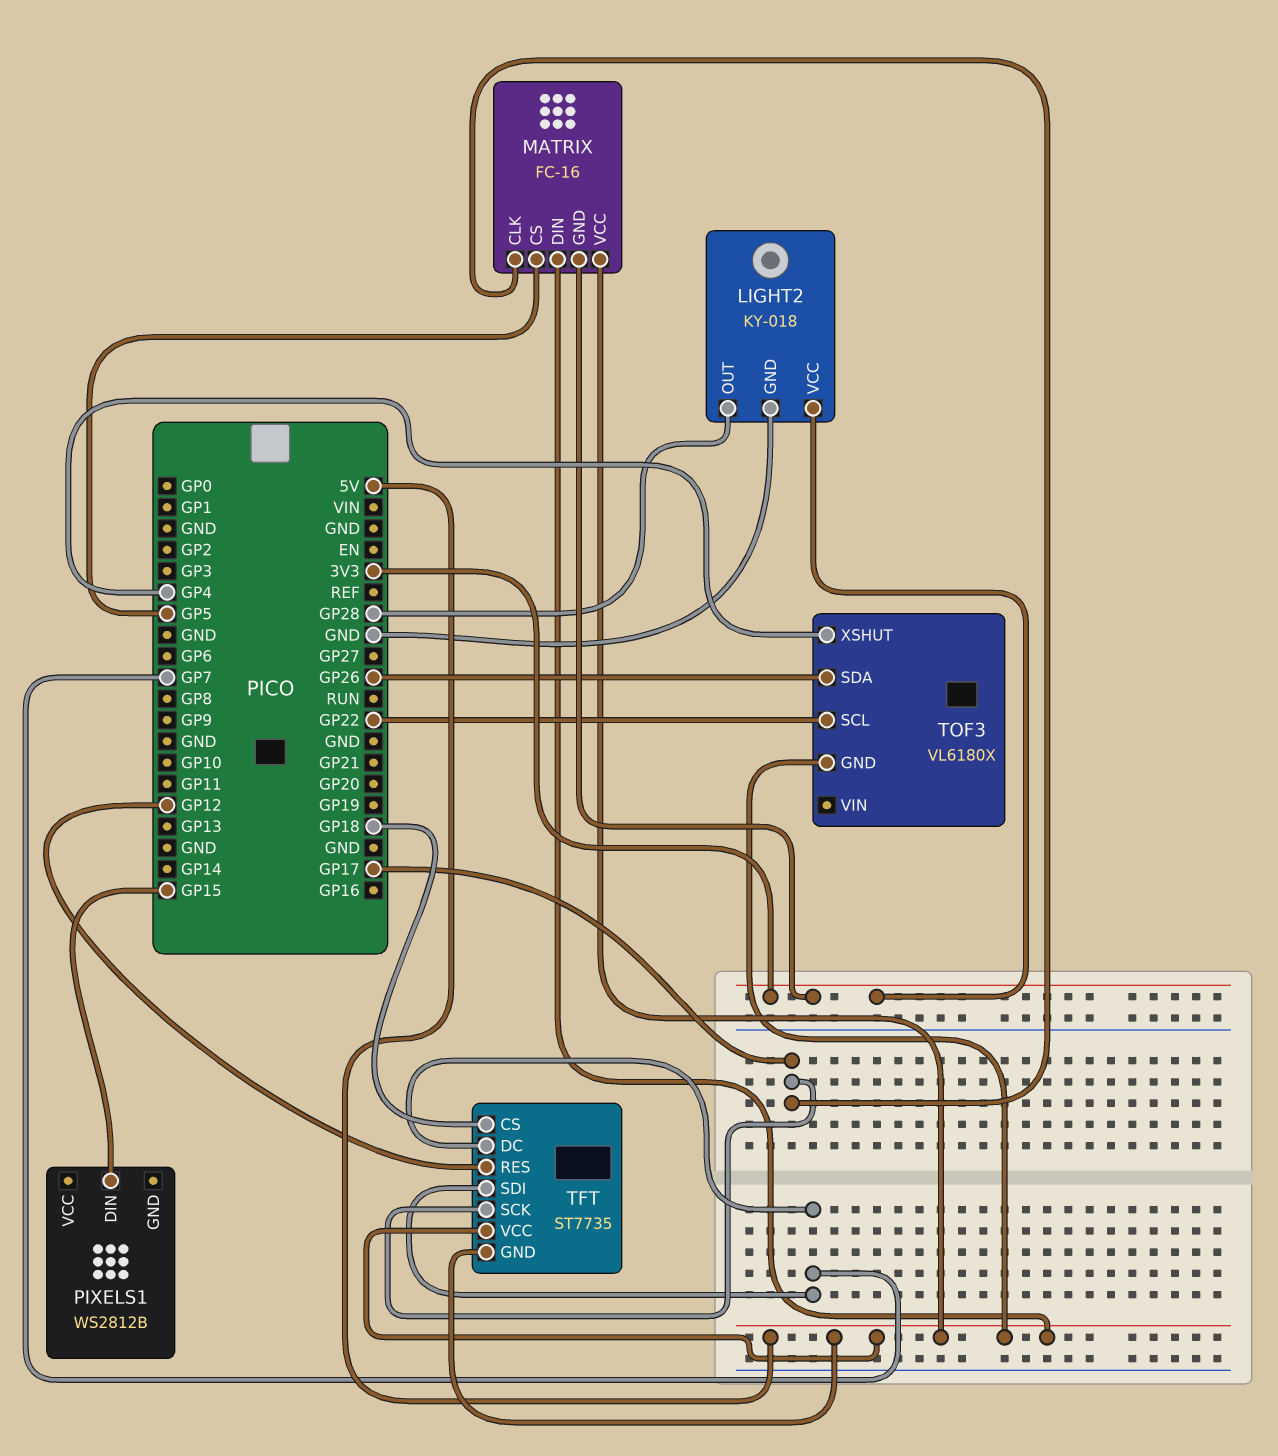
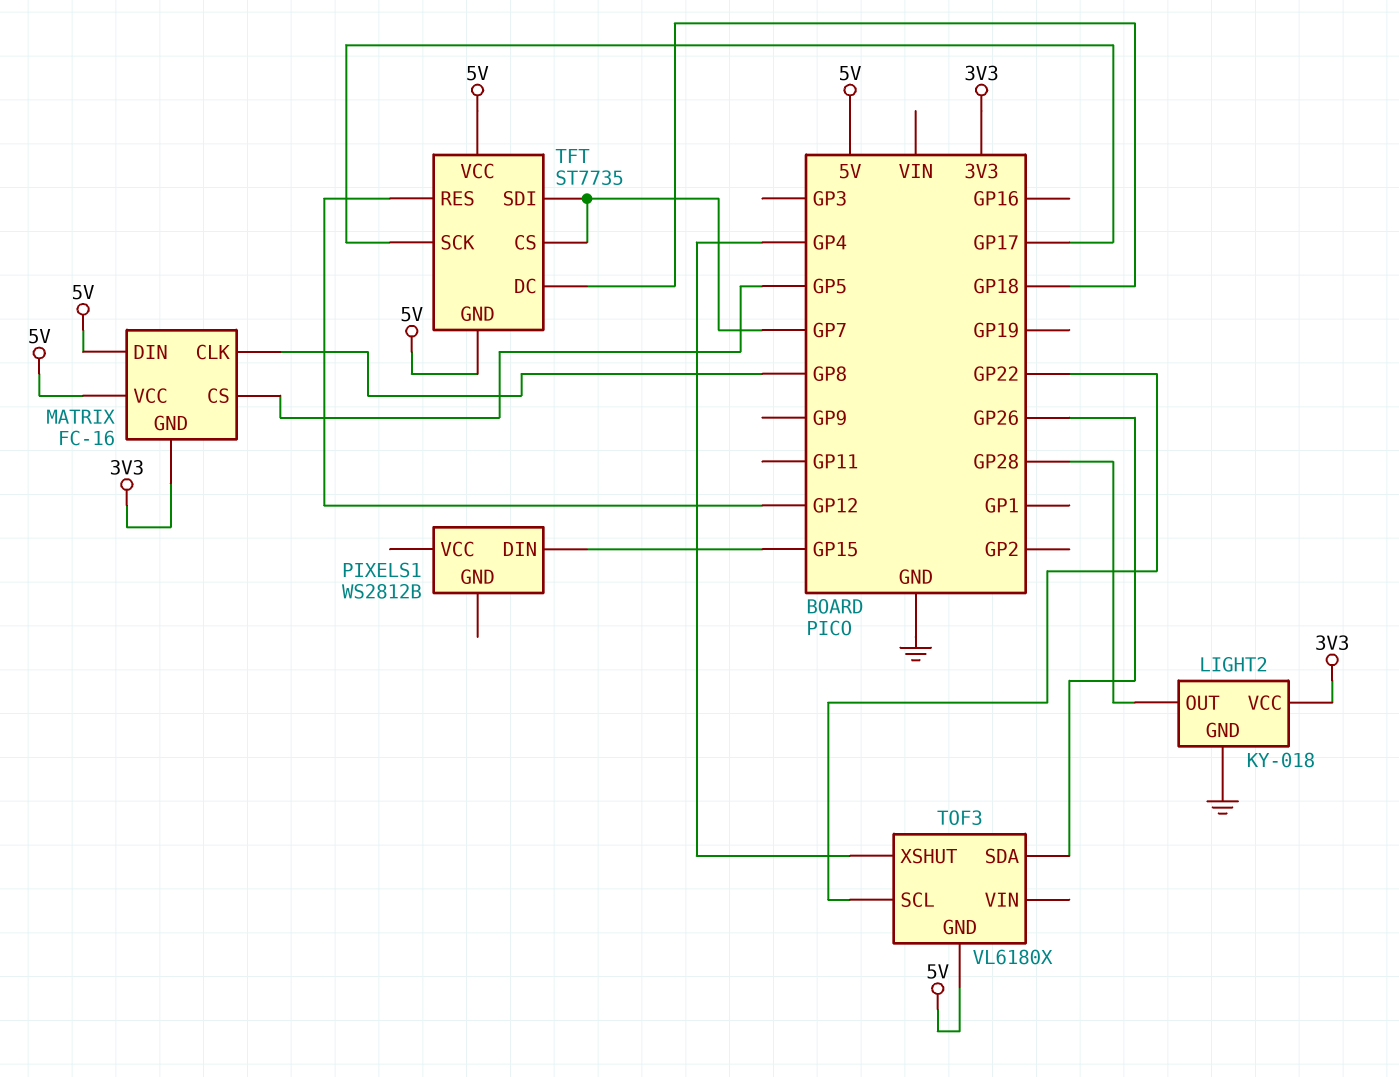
MATRIX pin CLK: GP17 -> GP8
TFT pin CS: GP18 -> GP7
TFT pin DC: GP7 -> GP18

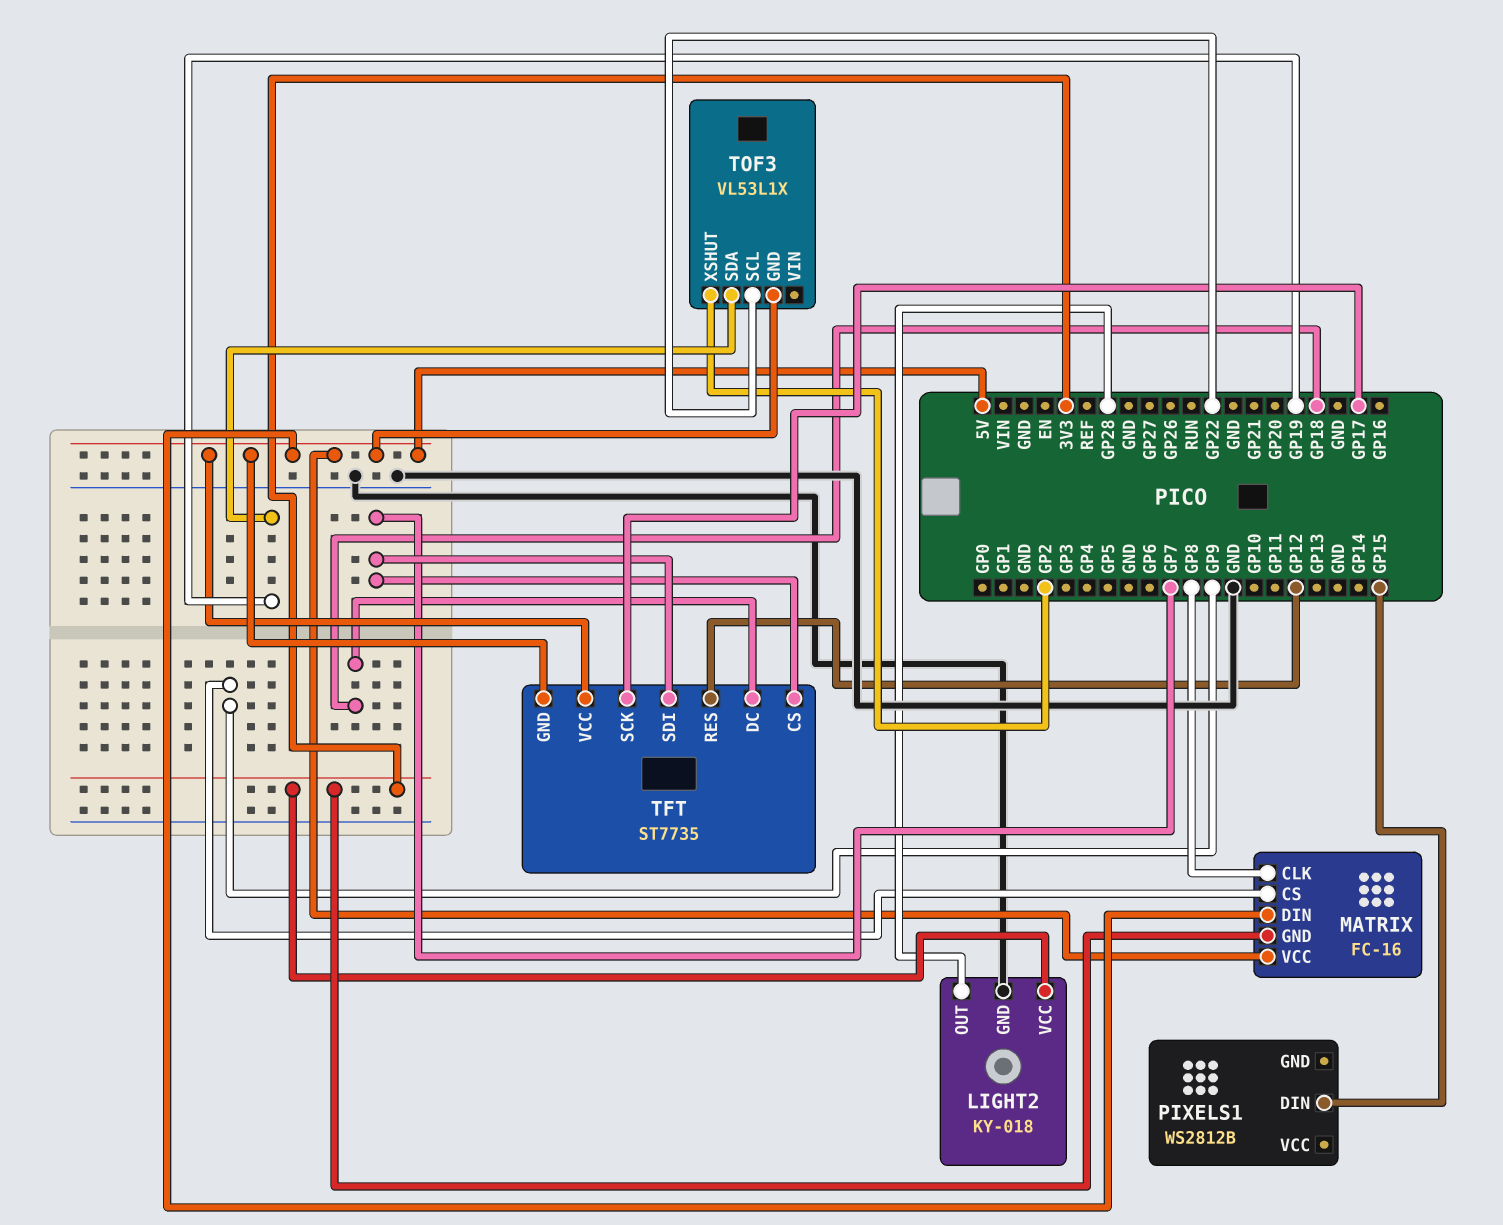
MATRIX pin CS: GP5 -> GP9
TOF3: VL6180X -> VL53L1X
TOF3 pin SDA: GP26 -> GP19
TOF3 pin XSHUT: GP4 -> GP2

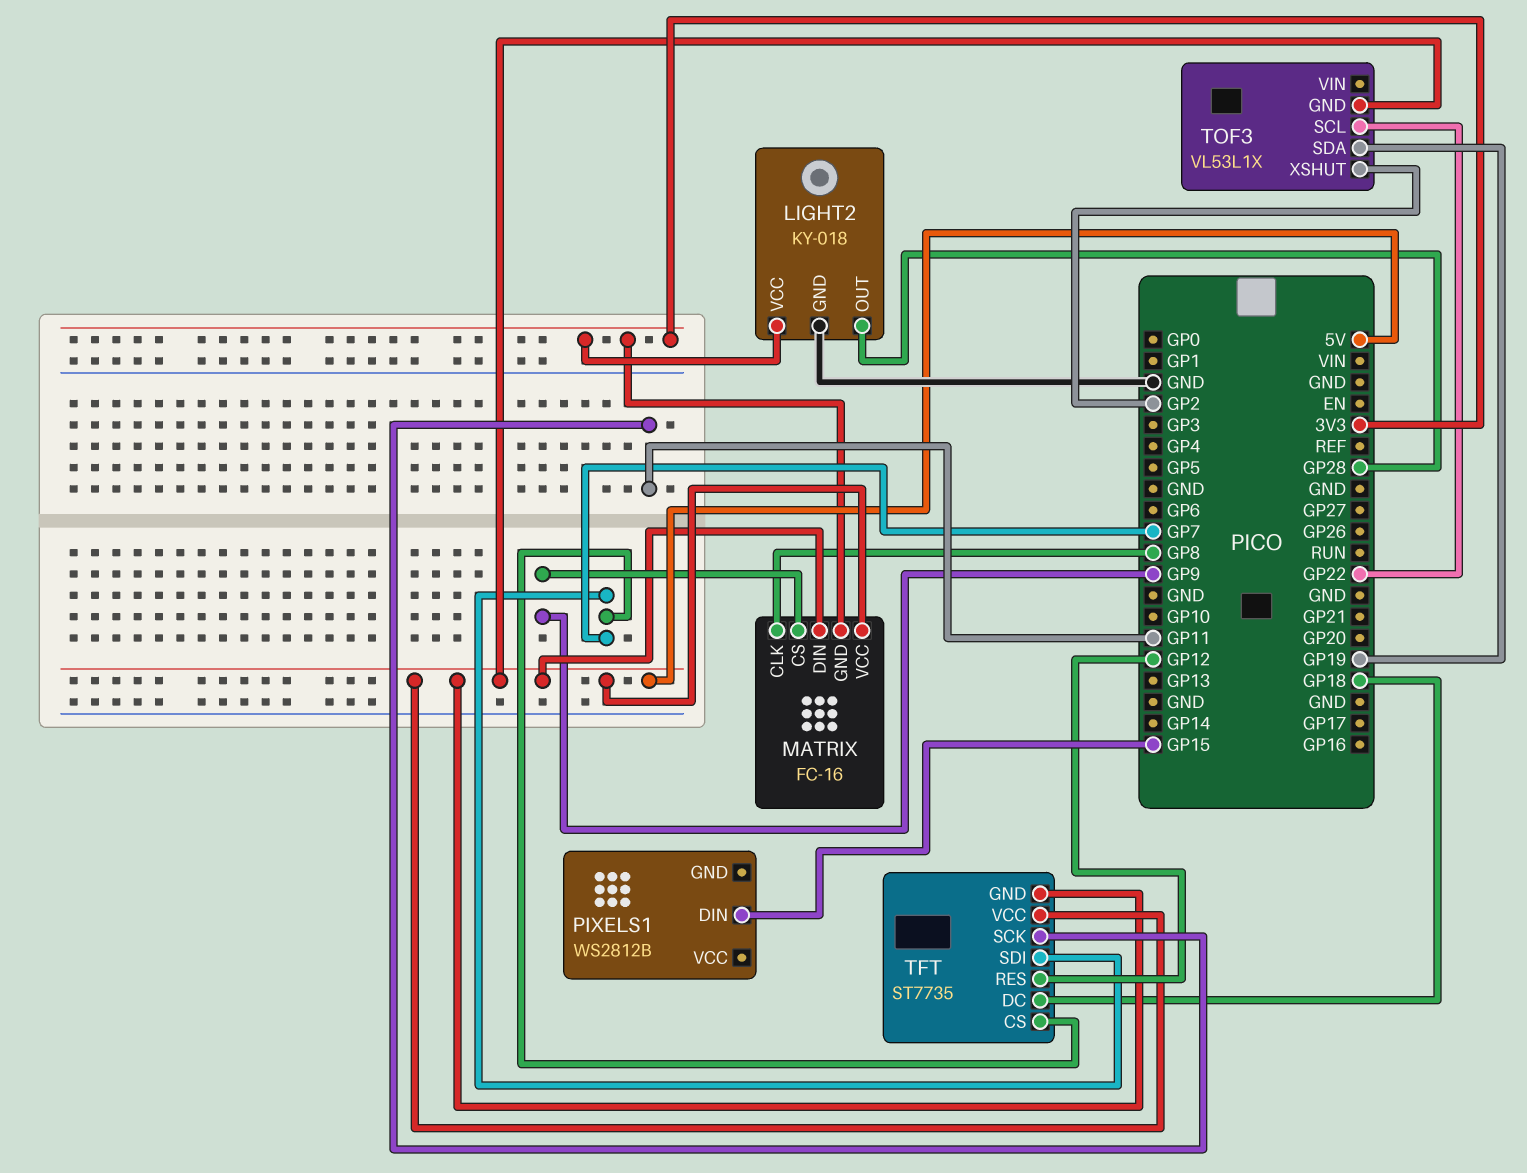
TFT pin SCK: GP17 -> GP11

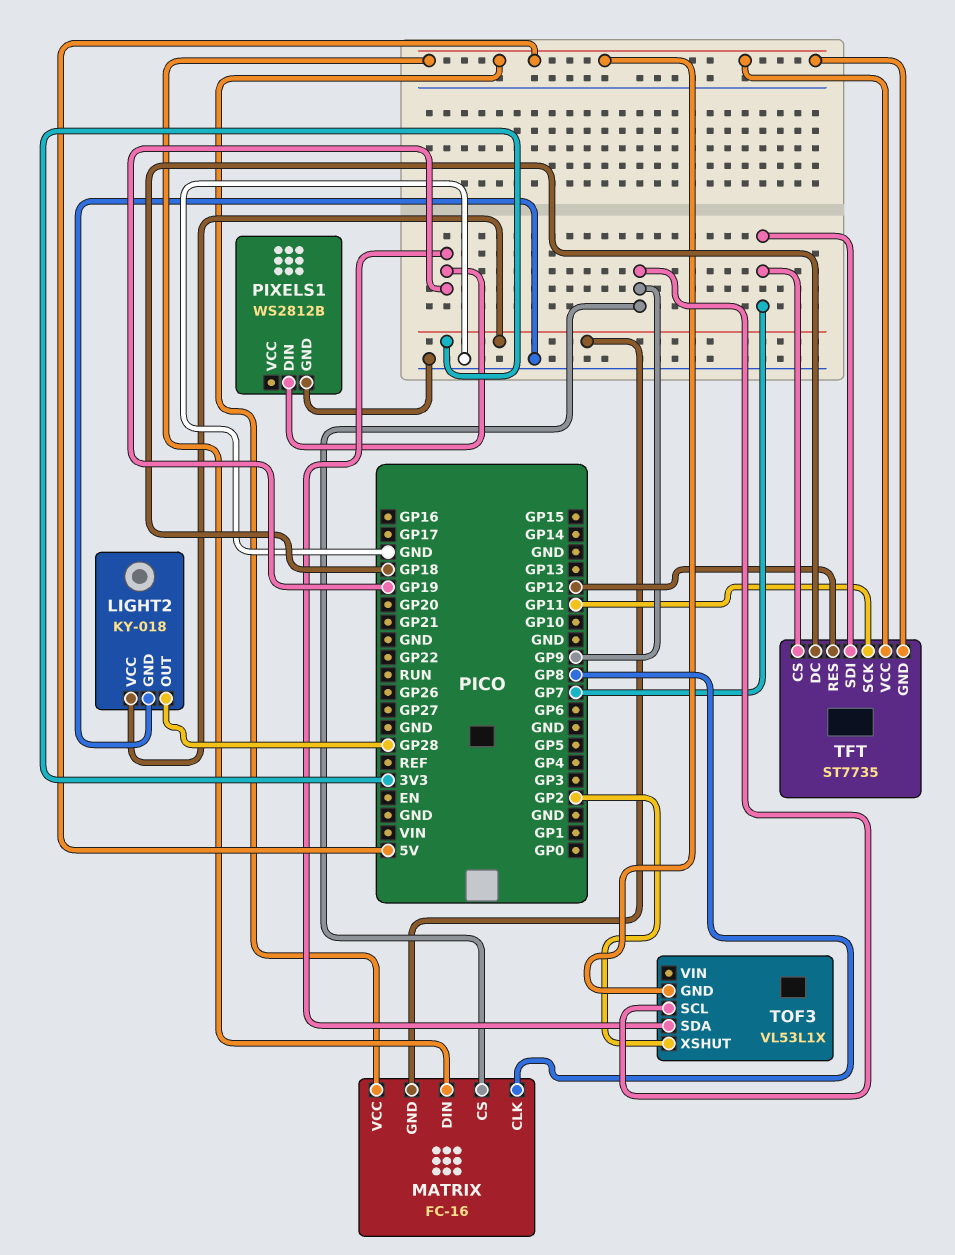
PIXELS1 pin DIN: GP15 -> GP19
PIXELS1 pin GND: none -> GND
TOF3 pin SCL: GP22 -> GP9

